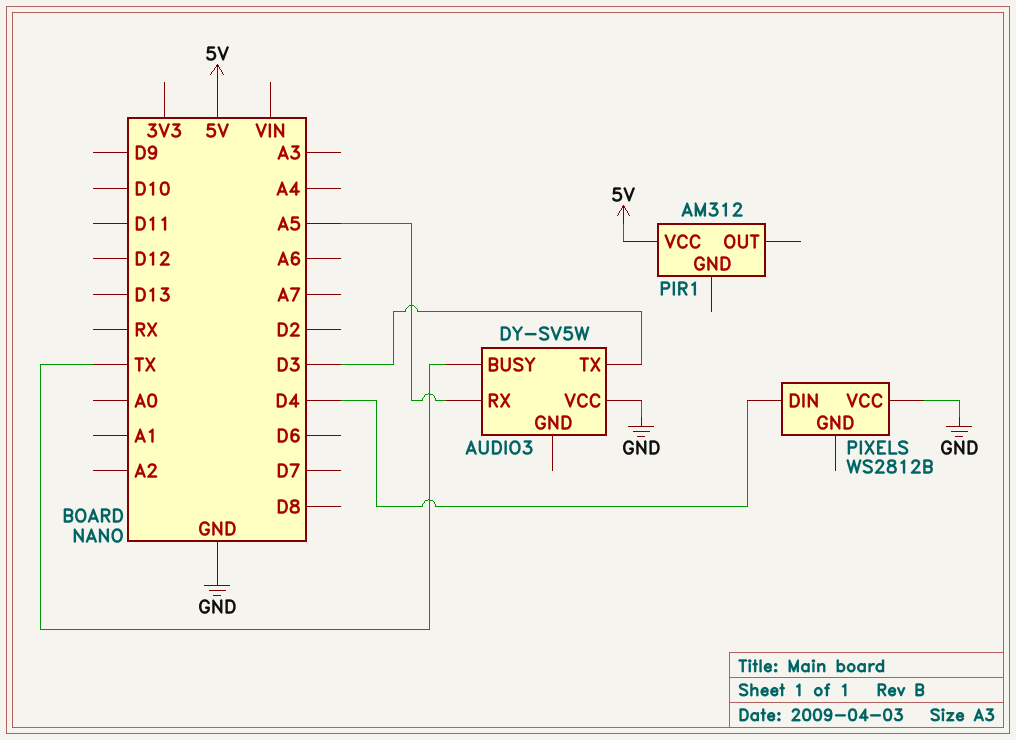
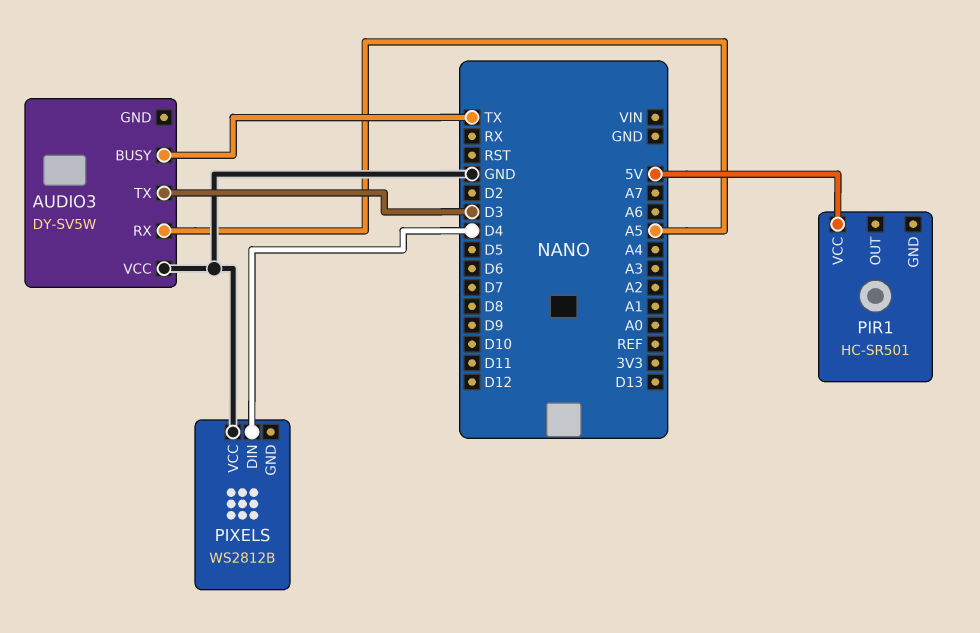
PIR1: AM312 -> HC-SR501

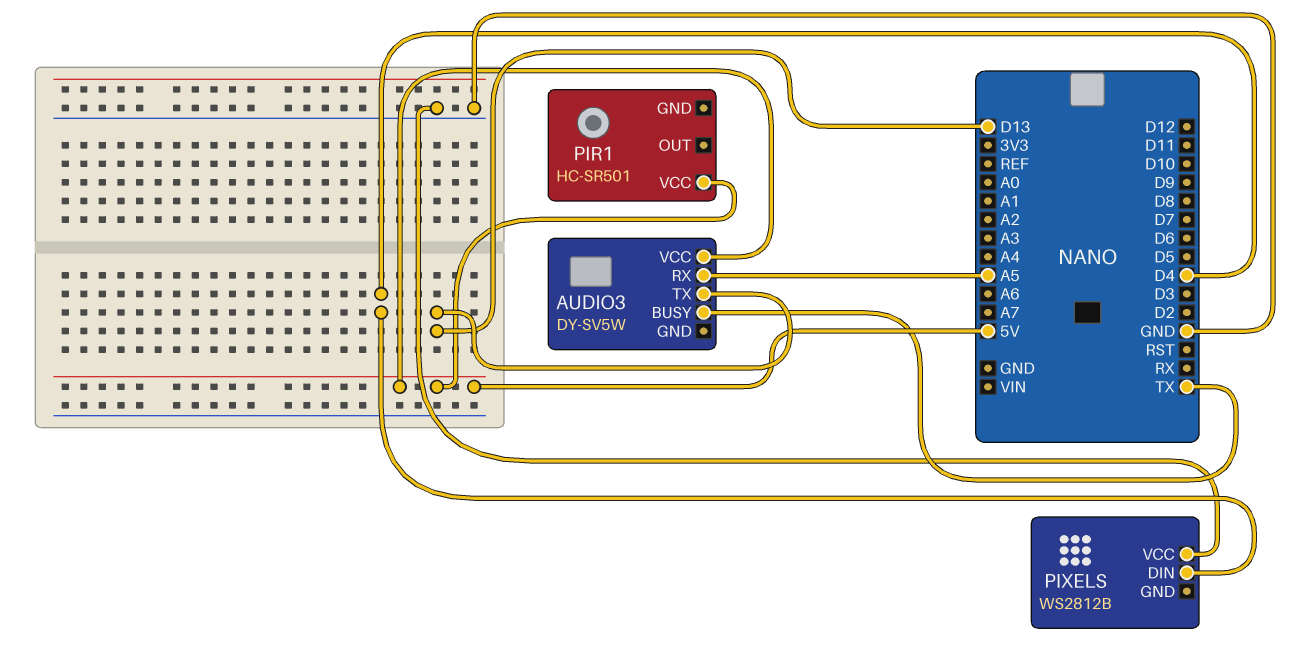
AUDIO3 pin TX: D3 -> D13
AUDIO3 pin VCC: GND -> 5V

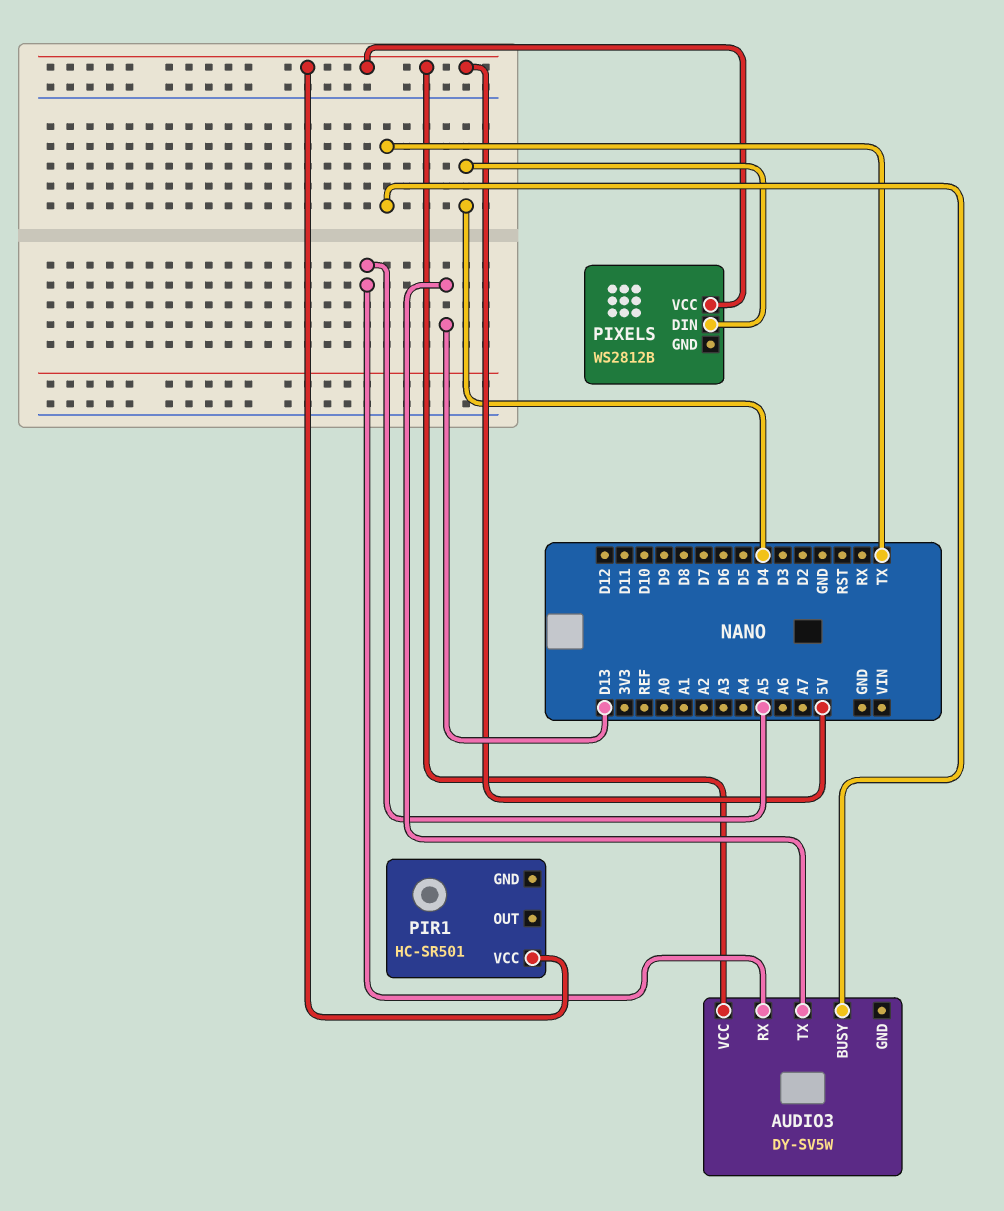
PIXELS pin VCC: GND -> 5V

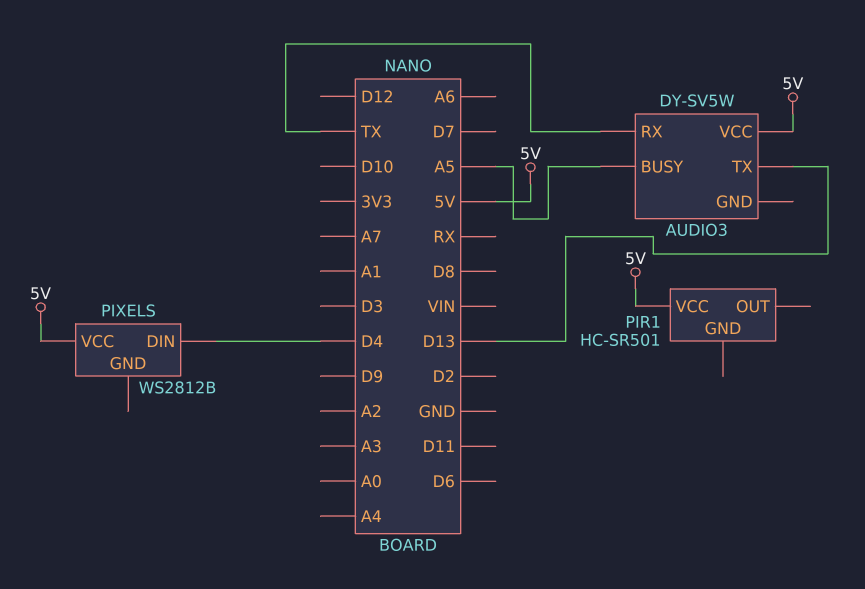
AUDIO3 pin BUSY: TX -> A5
AUDIO3 pin RX: A5 -> TX

